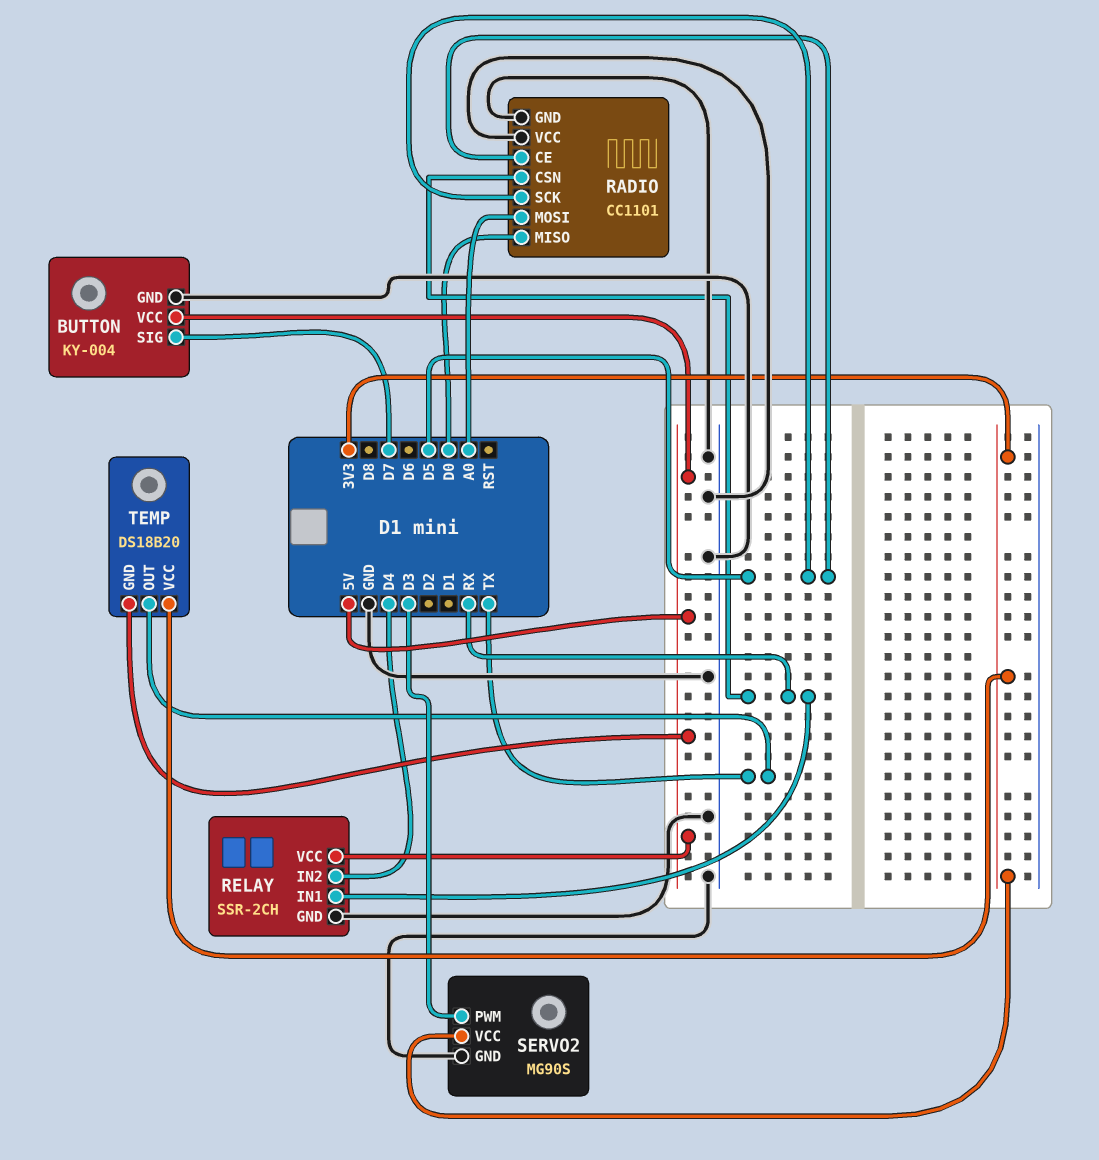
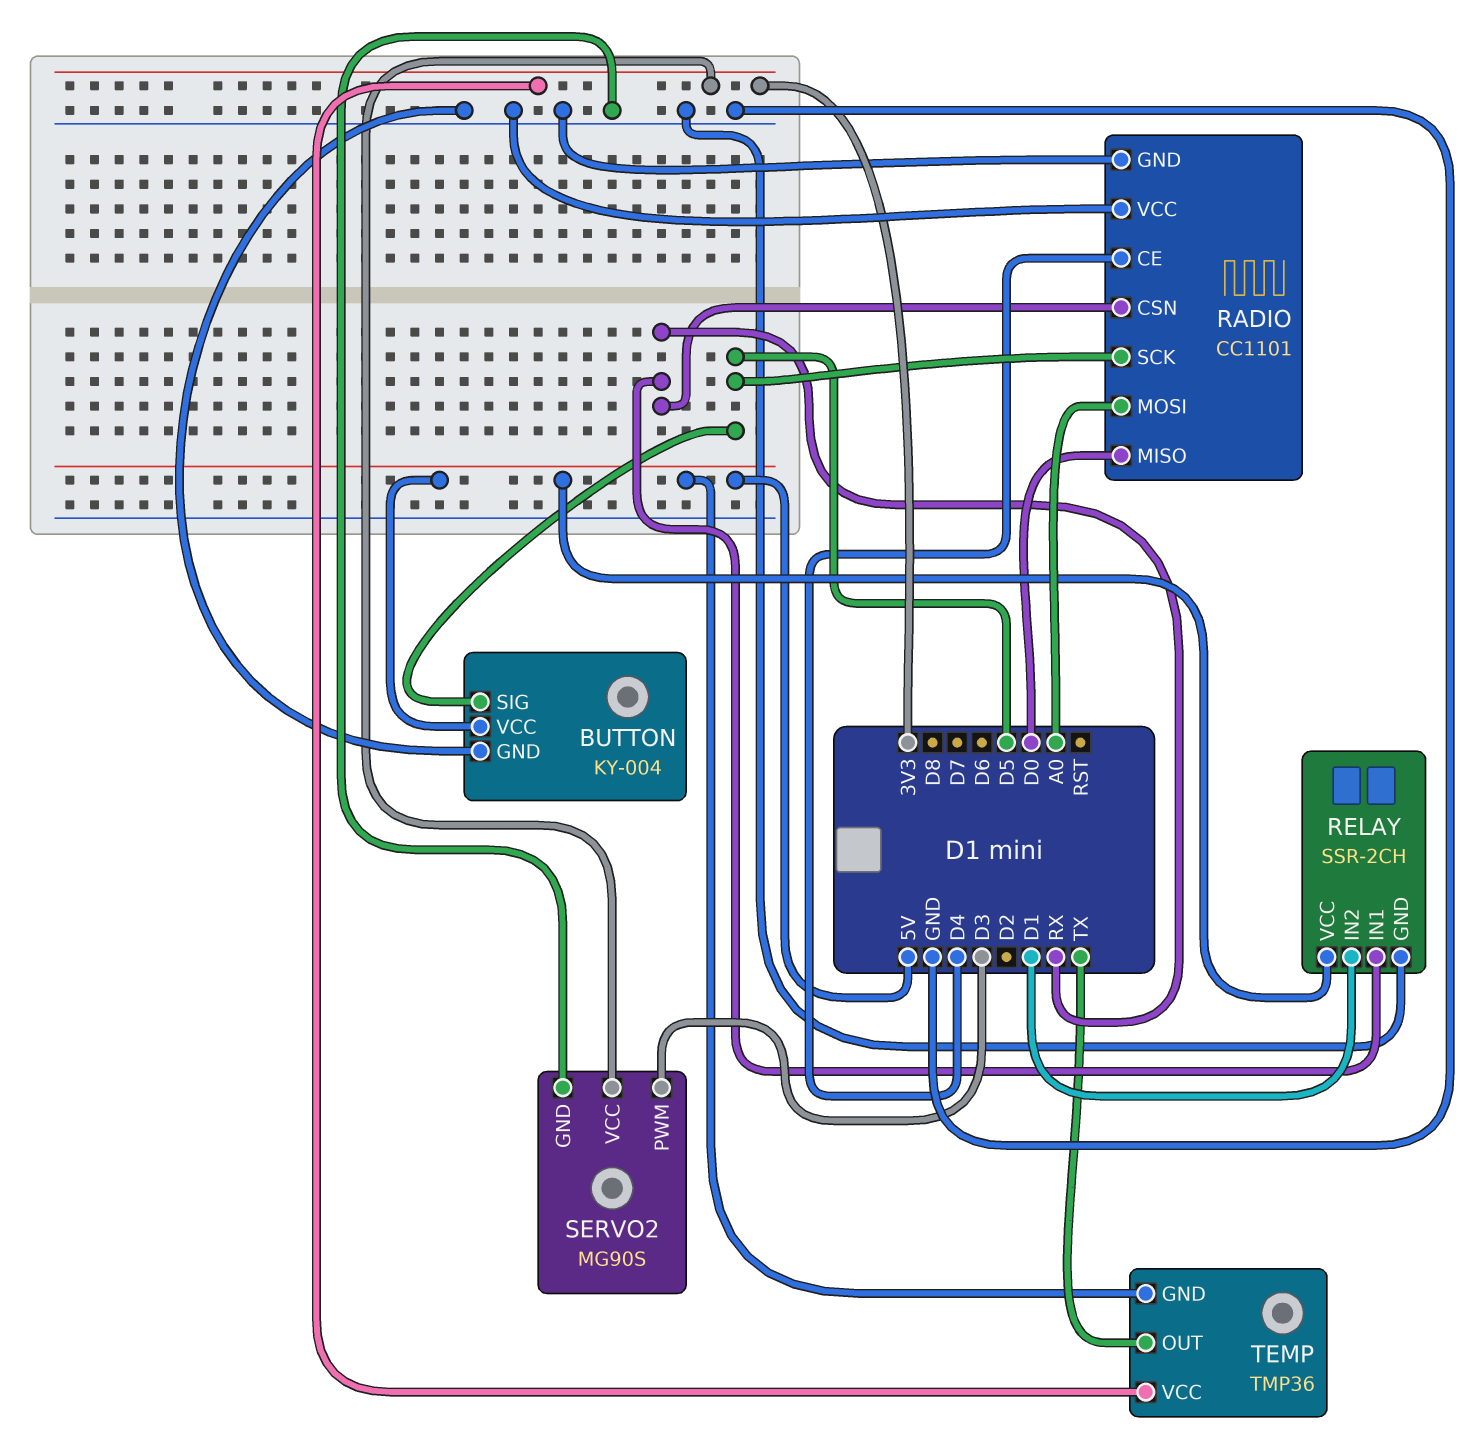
BUTTON pin SIG: D7 -> D5
RADIO pin CE: D5 -> D4
RELAY pin IN2: D4 -> D1
TEMP: DS18B20 -> TMP36

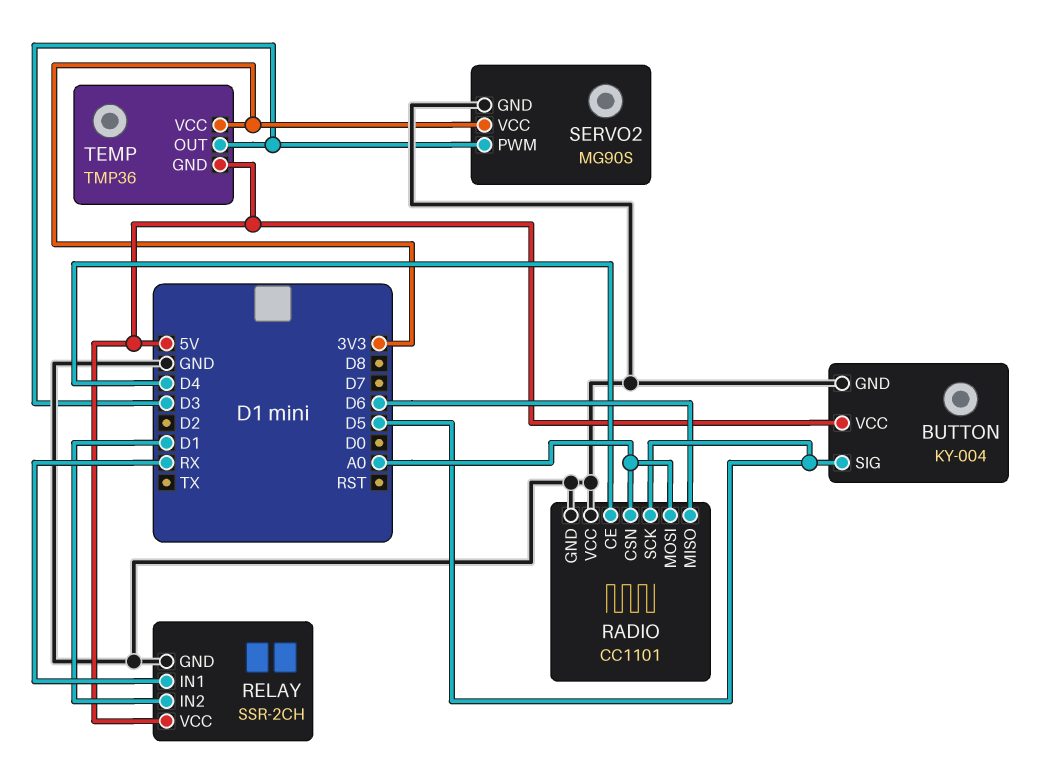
RADIO pin CSN: RX -> A0
RADIO pin MISO: D0 -> D6
TEMP pin OUT: TX -> D3

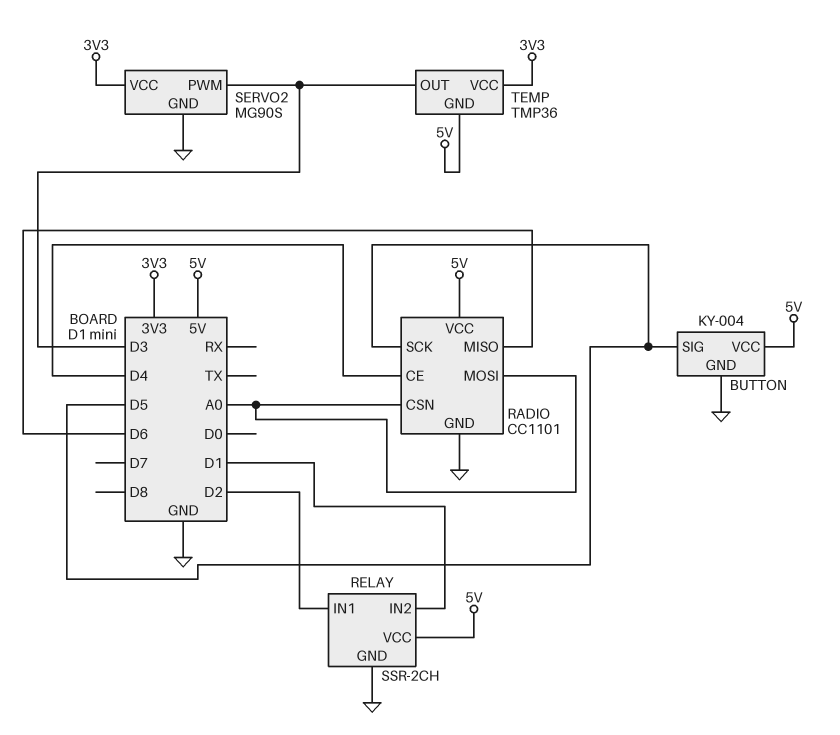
RADIO pin VCC: GND -> 5V
RELAY pin IN1: RX -> D2

